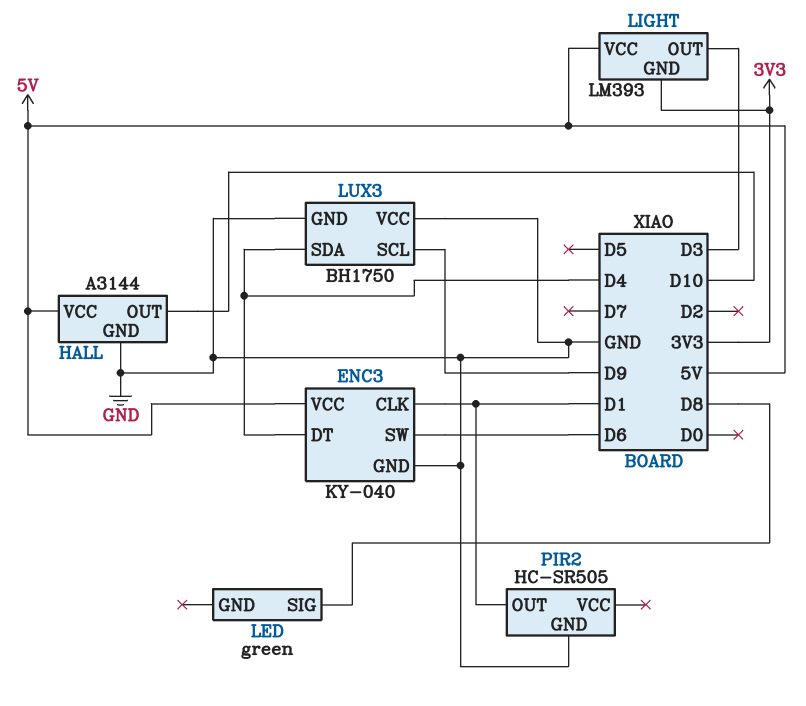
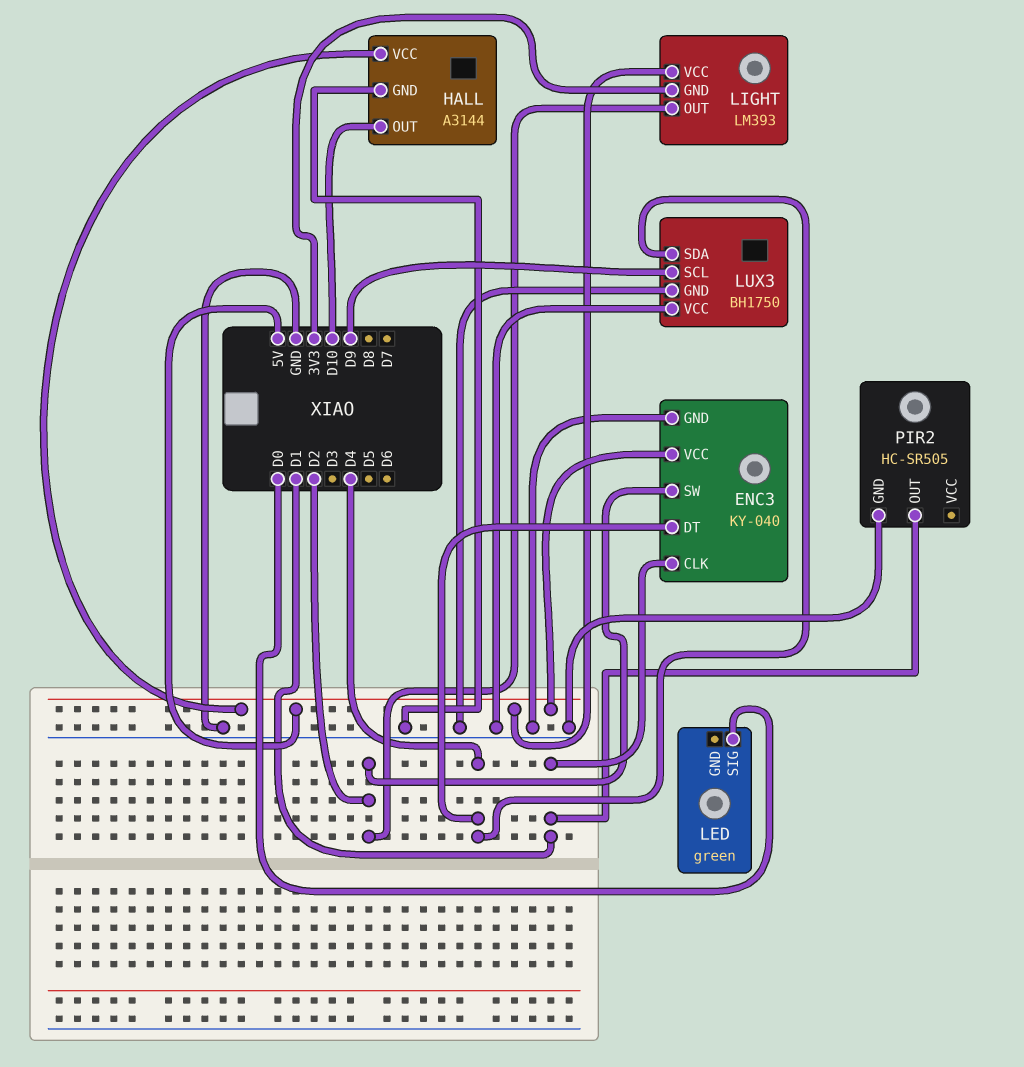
ENC3 pin SW: D6 -> D2
LED pin SIG: D8 -> D0
LIGHT pin OUT: D3 -> D2

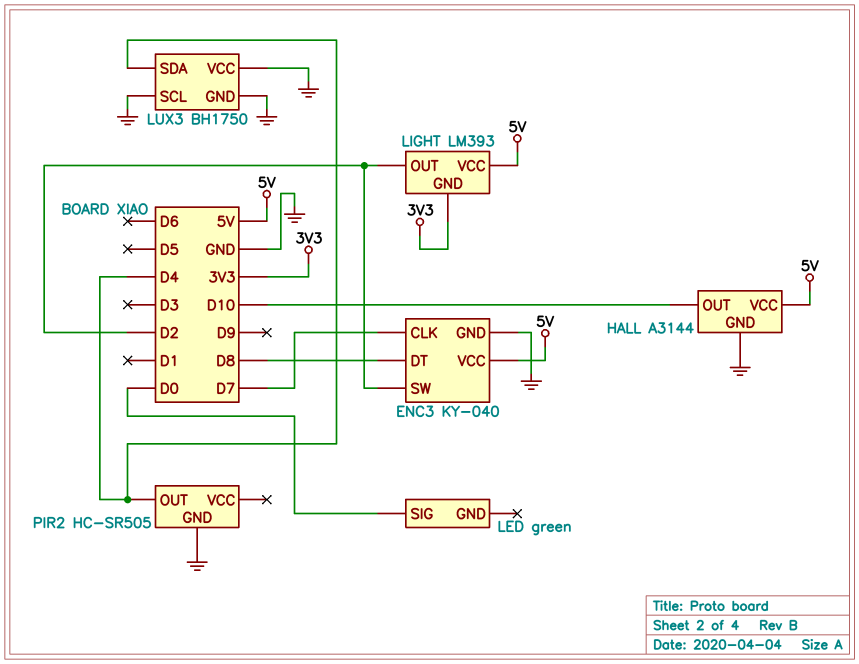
ENC3 pin CLK: D1 -> D7
ENC3 pin DT: D4 -> D8
LUX3 pin SCL: D9 -> GND
PIR2 pin OUT: D1 -> D4

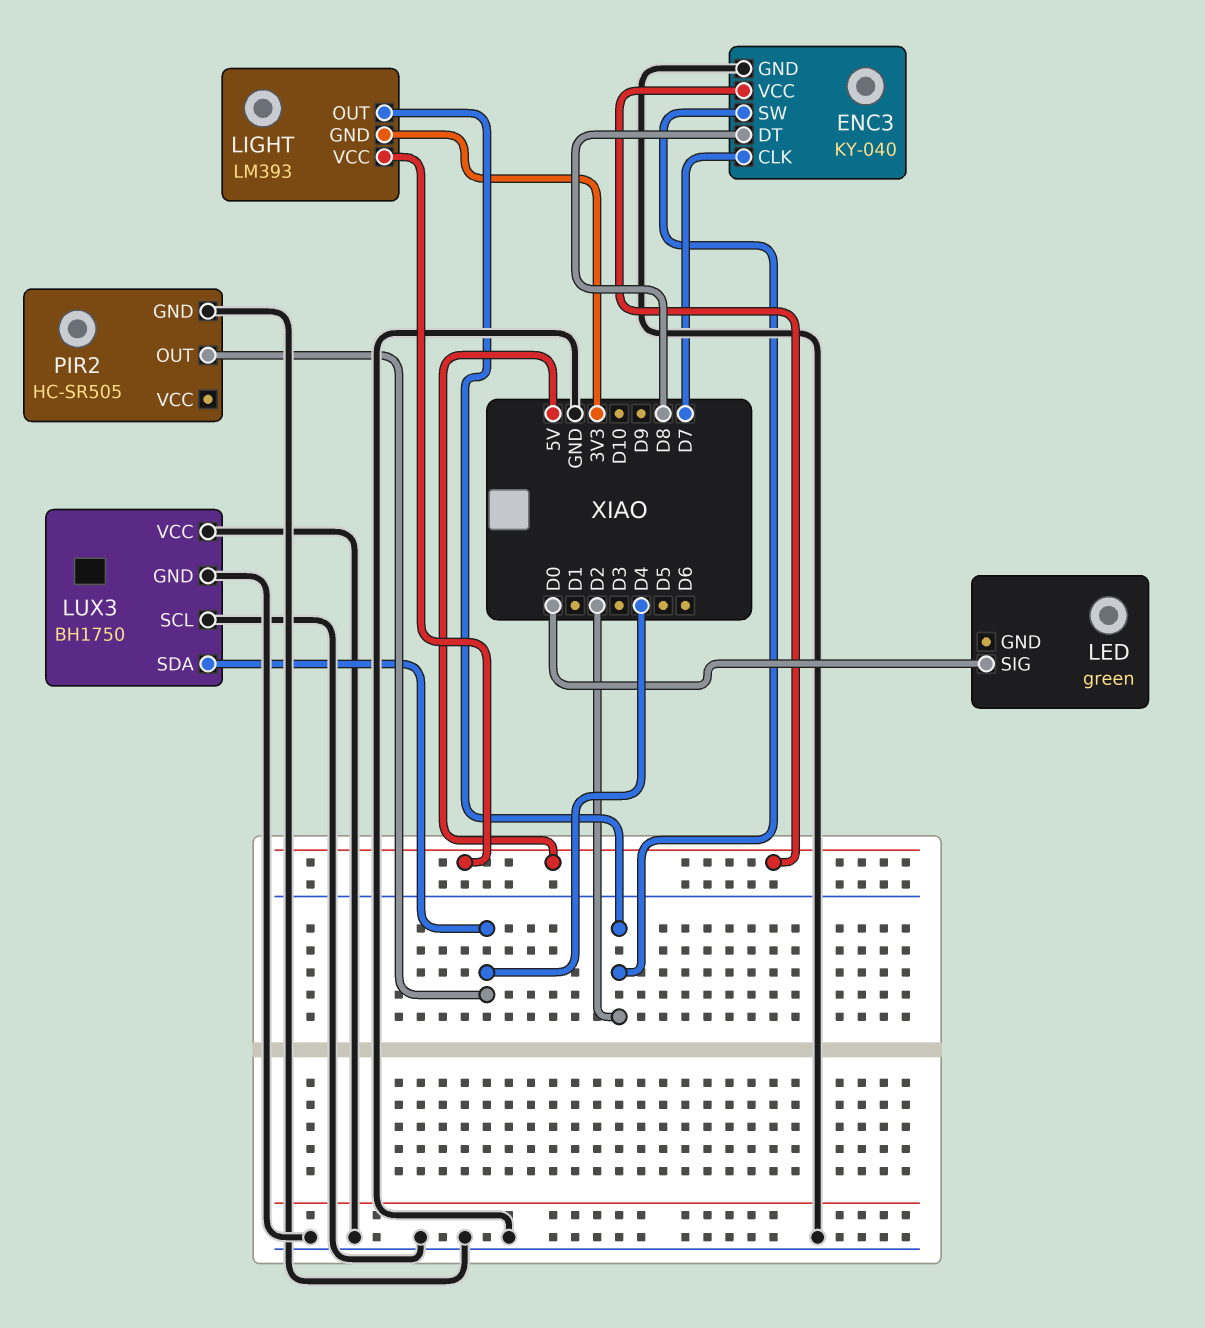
HALL: A3144 -> none
HALL pin GND: GND -> none
HALL pin OUT: D10 -> none
HALL pin VCC: 5V -> none

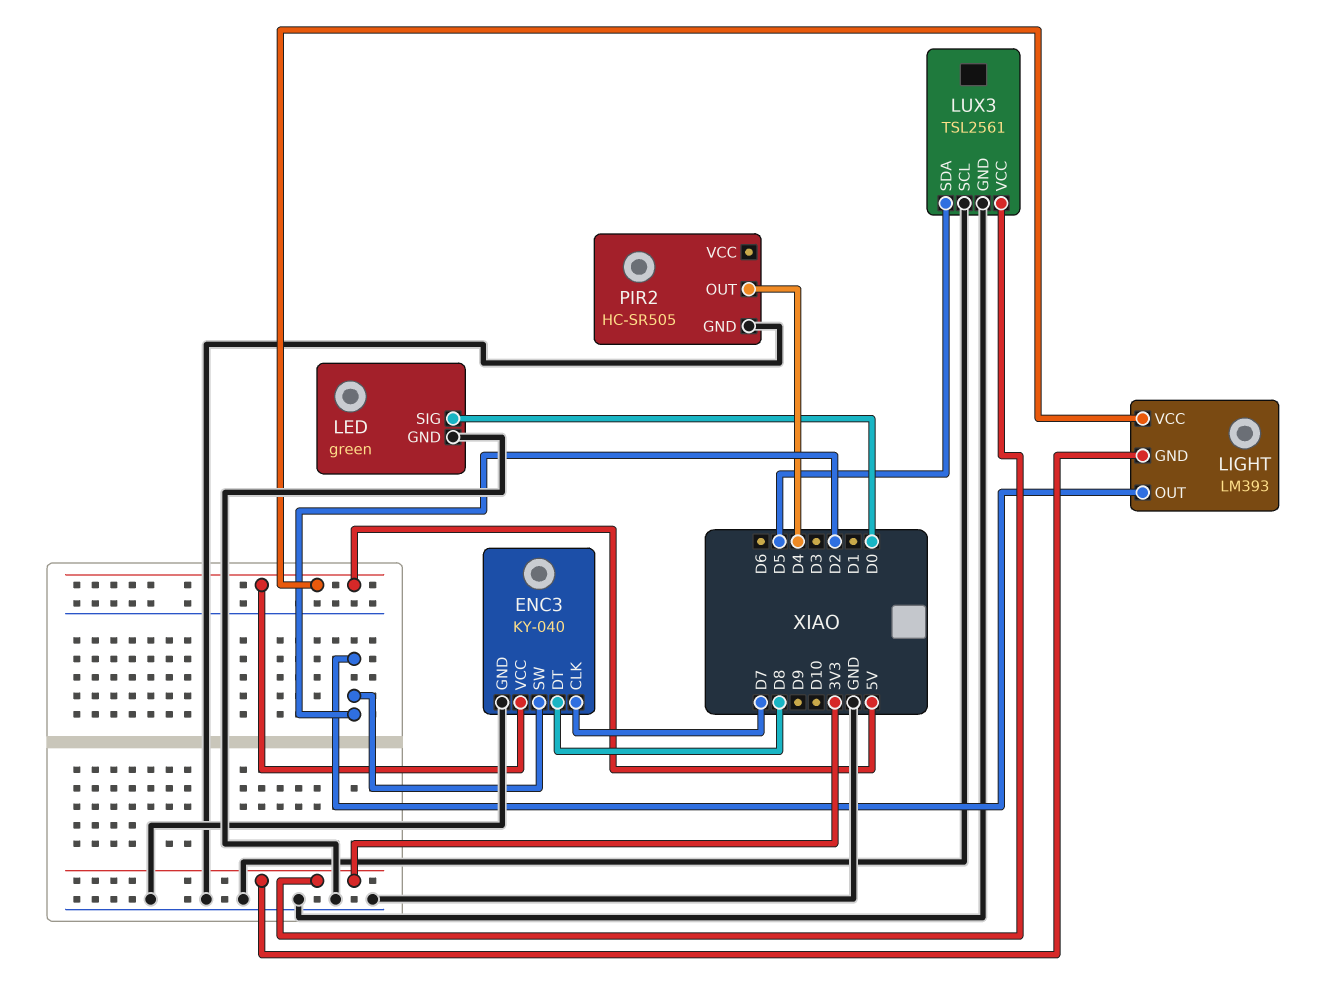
LED pin GND: none -> GND
LUX3: BH1750 -> TSL2561
LUX3 pin SDA: D4 -> D5
LUX3 pin VCC: GND -> 3V3

